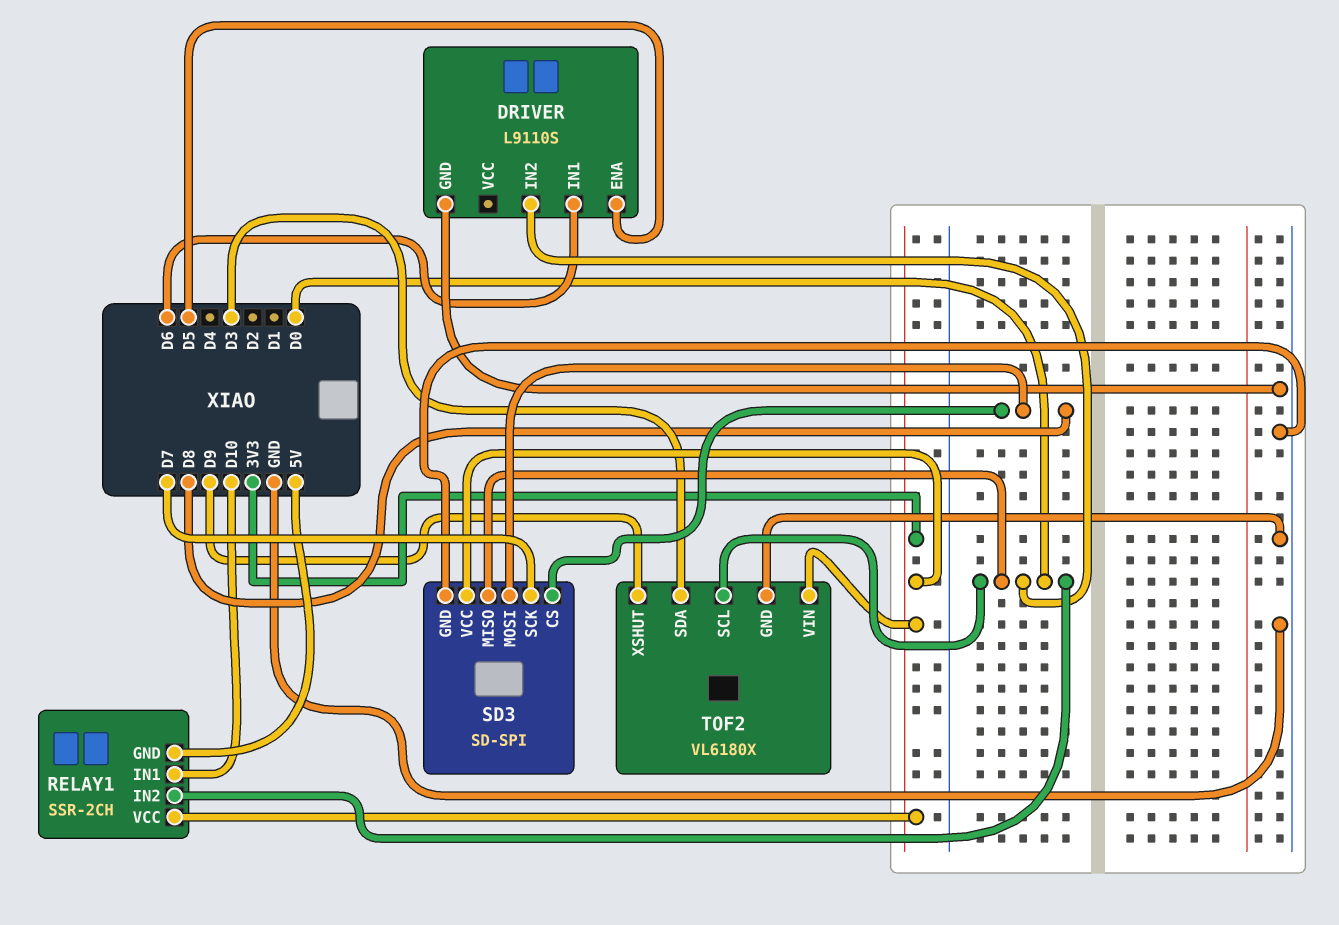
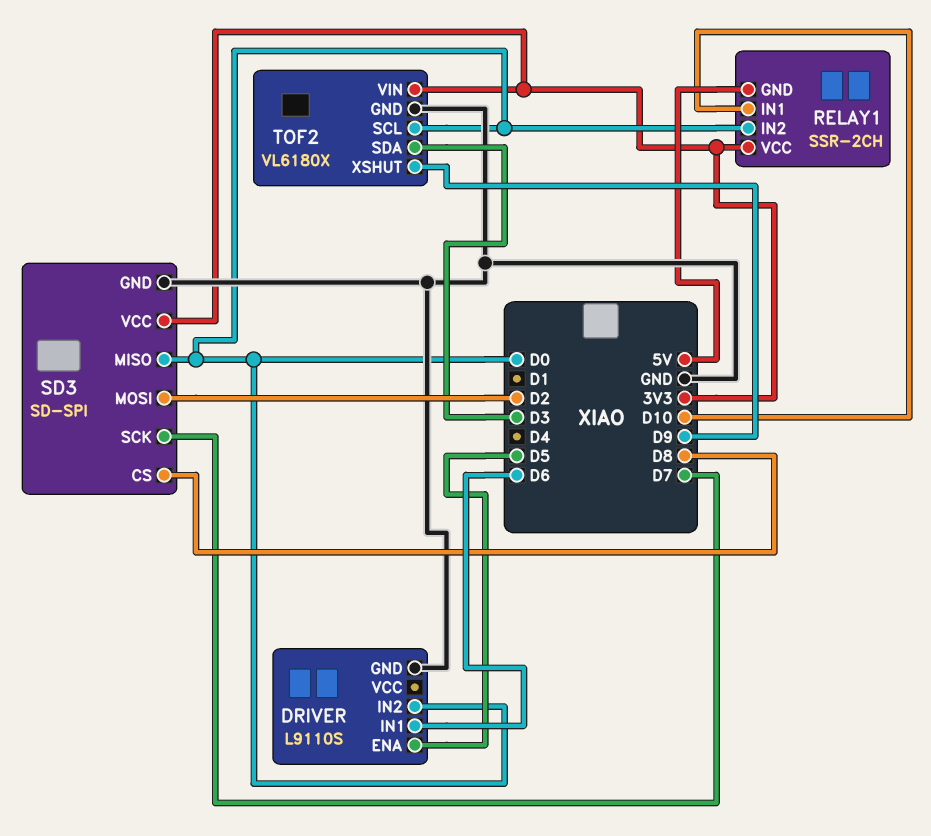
SD3 pin MOSI: D8 -> D2

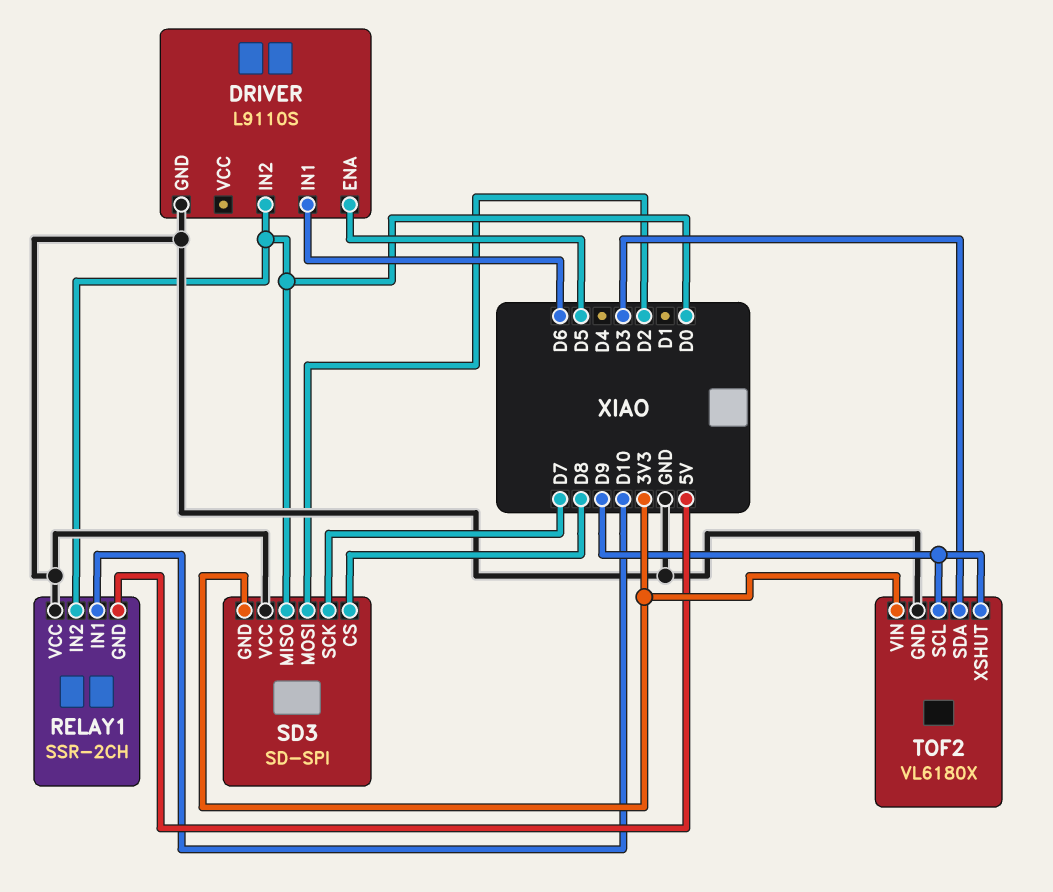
RELAY1 pin VCC: 3V3 -> GND
SD3 pin GND: GND -> 3V3
SD3 pin VCC: 3V3 -> GND
TOF2 pin SCL: D0 -> D9

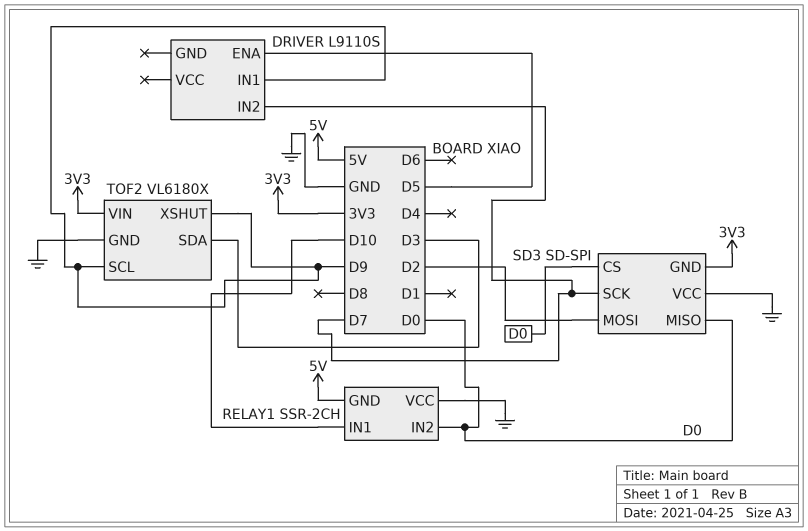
DRIVER pin GND: GND -> none
DRIVER pin IN1: D6 -> D9
DRIVER pin IN2: D0 -> D7
SD3 pin CS: D8 -> D0

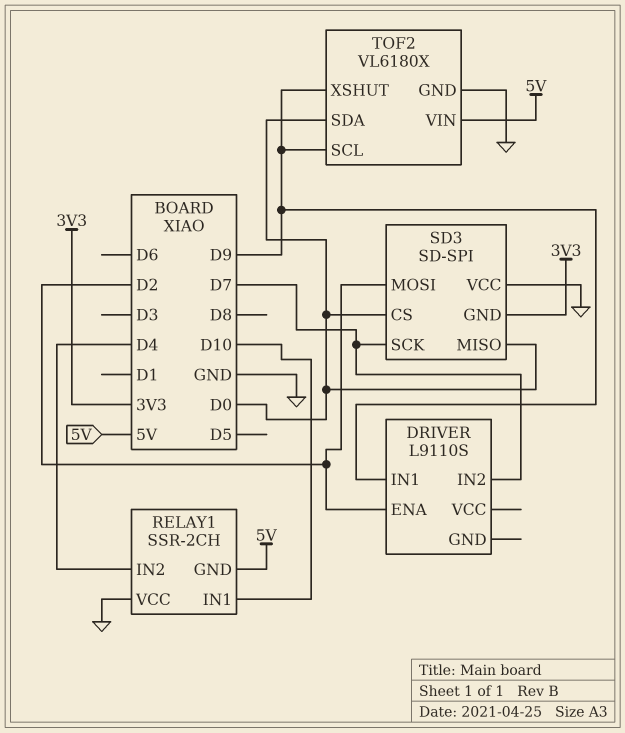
DRIVER pin ENA: D5 -> D2
RELAY1 pin IN2: D0 -> D4
TOF2 pin SDA: D3 -> D0
TOF2 pin VIN: 3V3 -> 5V

